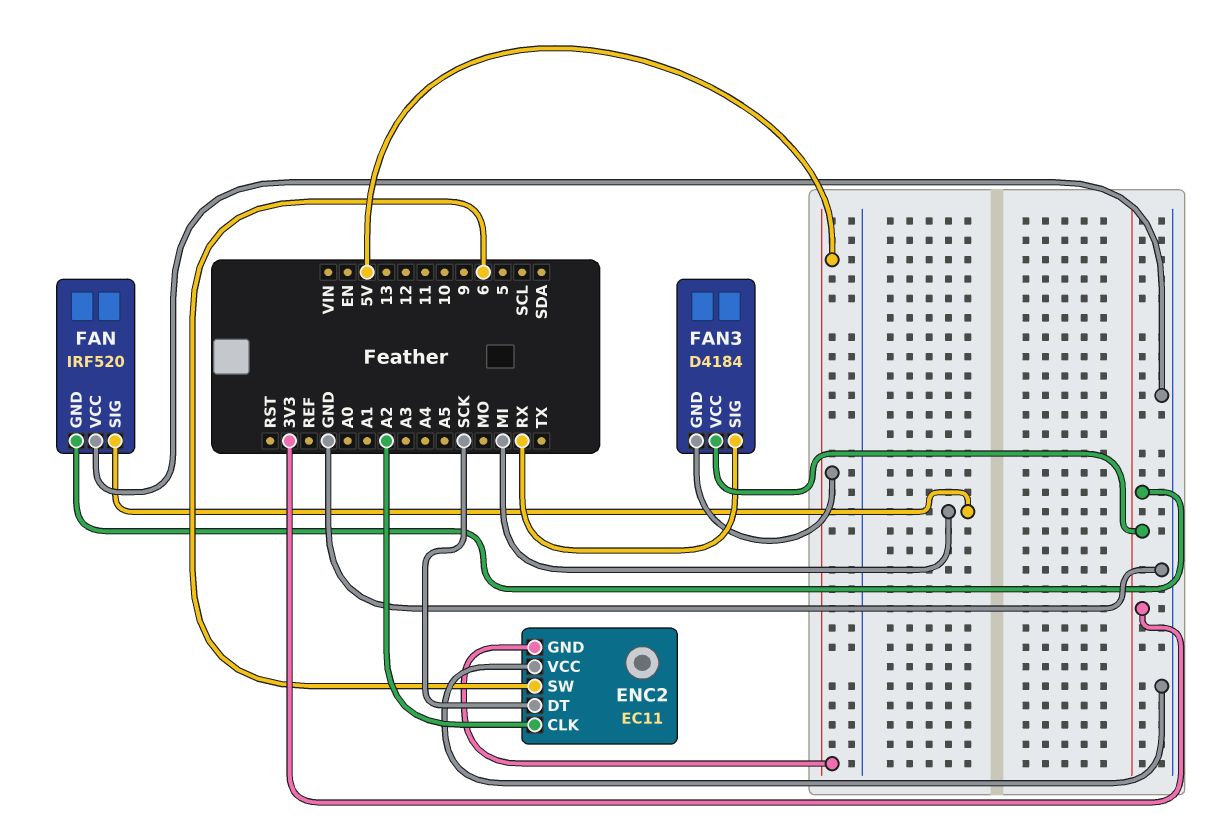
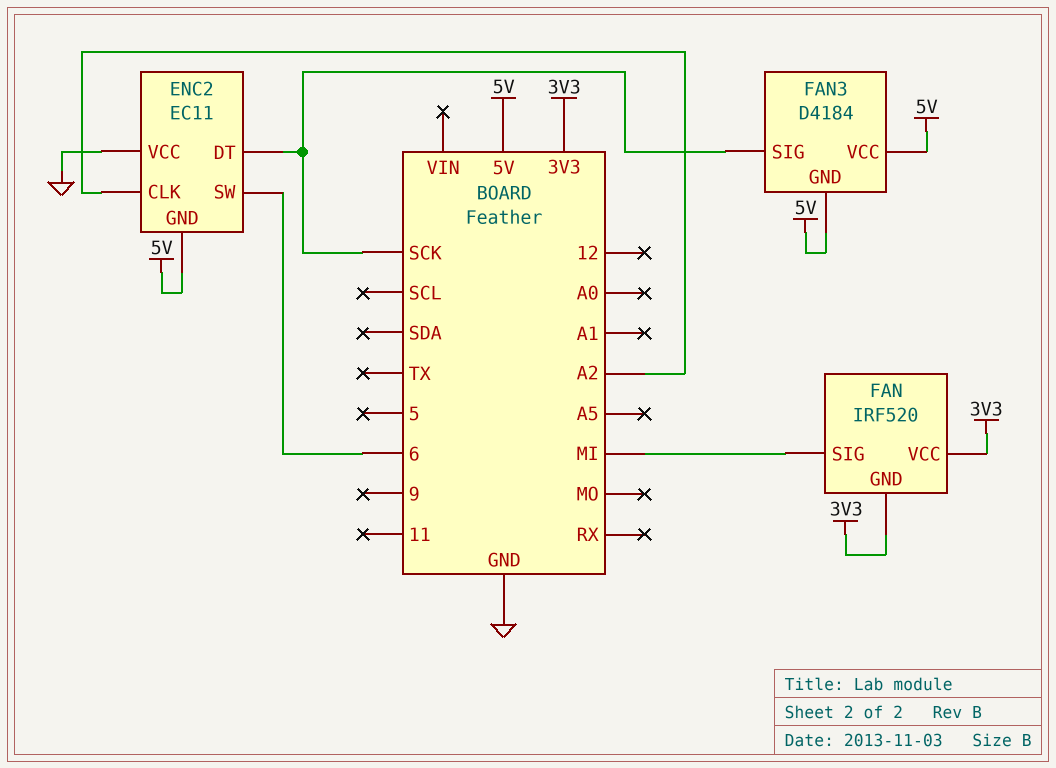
FAN pin VCC: GND -> 3V3
FAN3 pin SIG: RX -> SCK
FAN3 pin VCC: 3V3 -> 5V

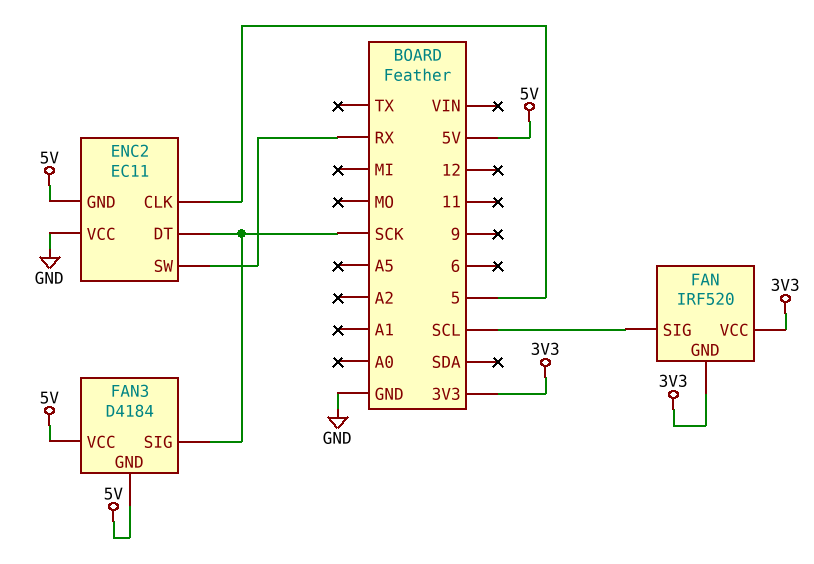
ENC2 pin CLK: A2 -> 5
ENC2 pin SW: 6 -> RX
FAN pin SIG: MI -> SCL

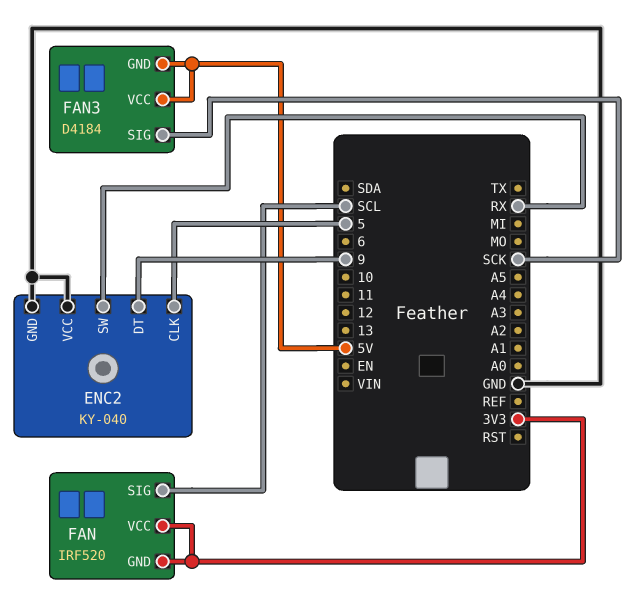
ENC2: EC11 -> KY-040
ENC2 pin DT: SCK -> 9
ENC2 pin GND: 5V -> GND

